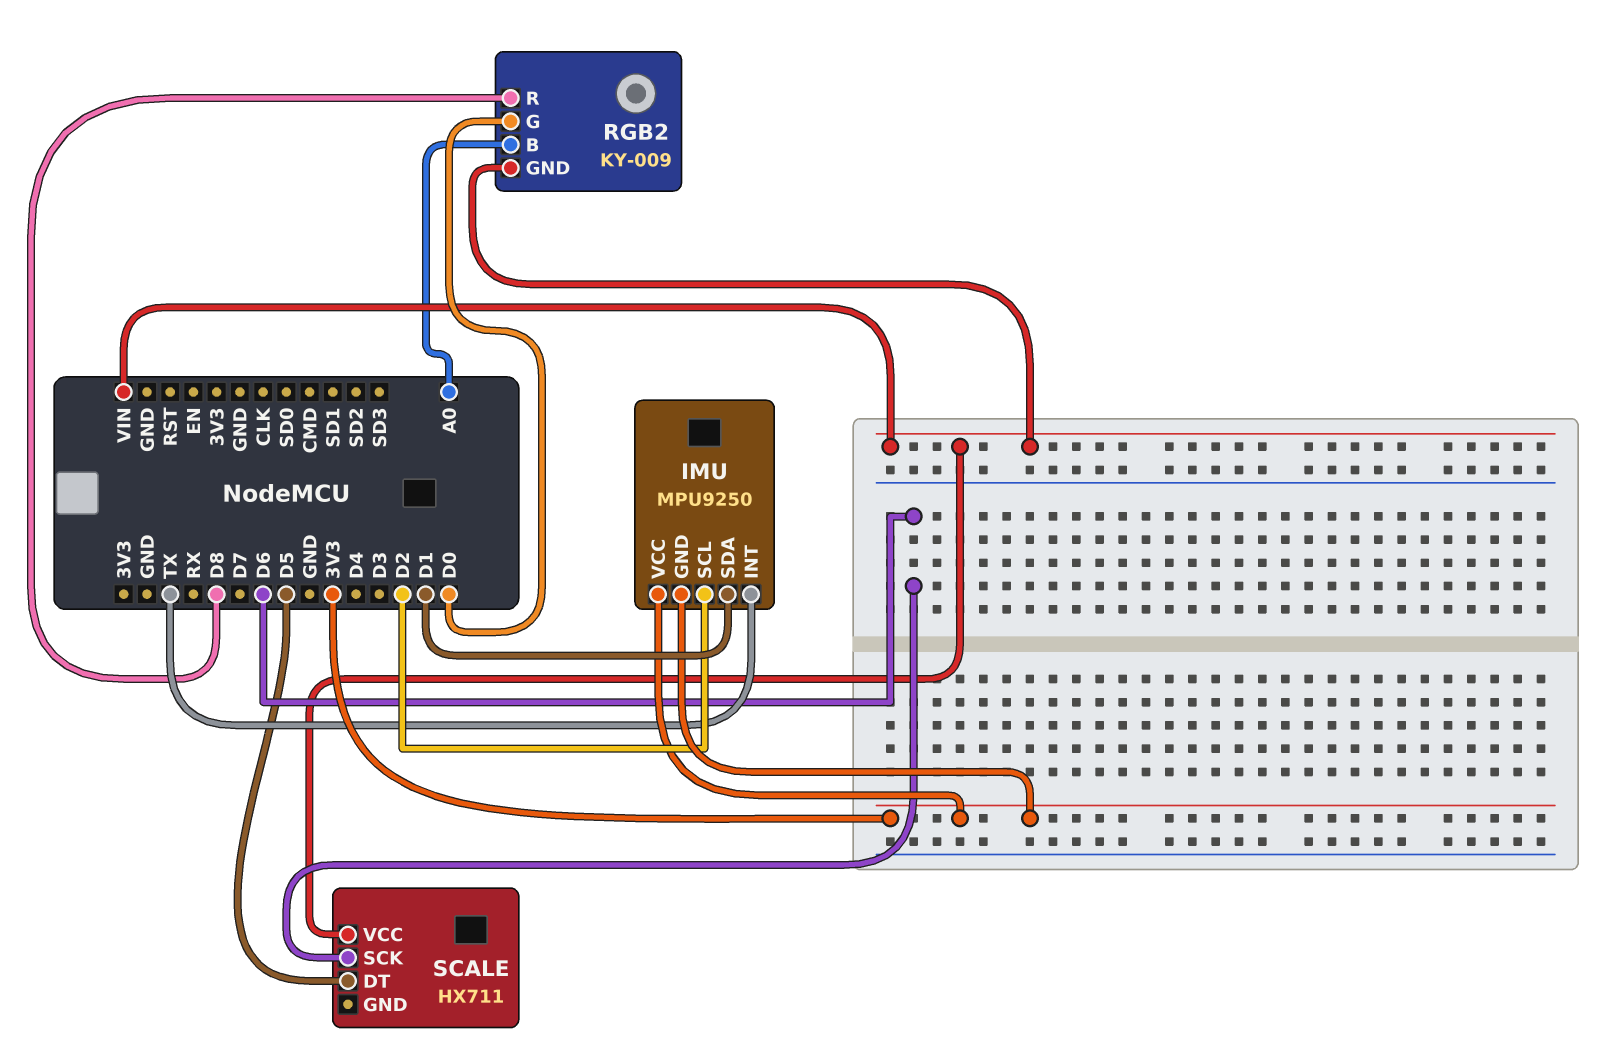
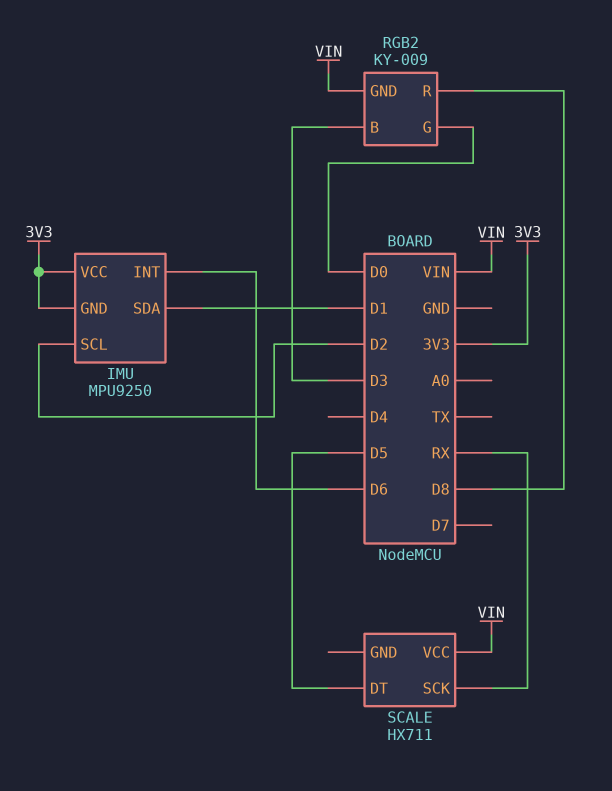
IMU pin INT: TX -> D6
RGB2 pin B: A0 -> D3
SCALE pin SCK: D6 -> RX

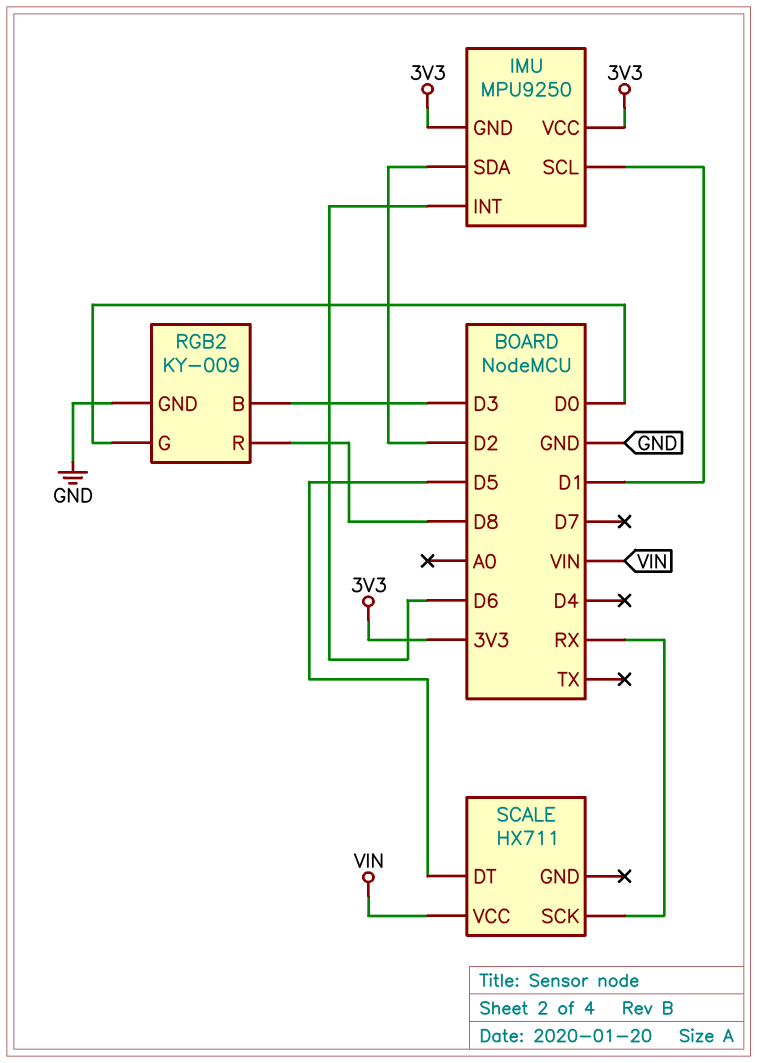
IMU pin SCL: D2 -> D1
IMU pin SDA: D1 -> D2
RGB2 pin GND: VIN -> GND

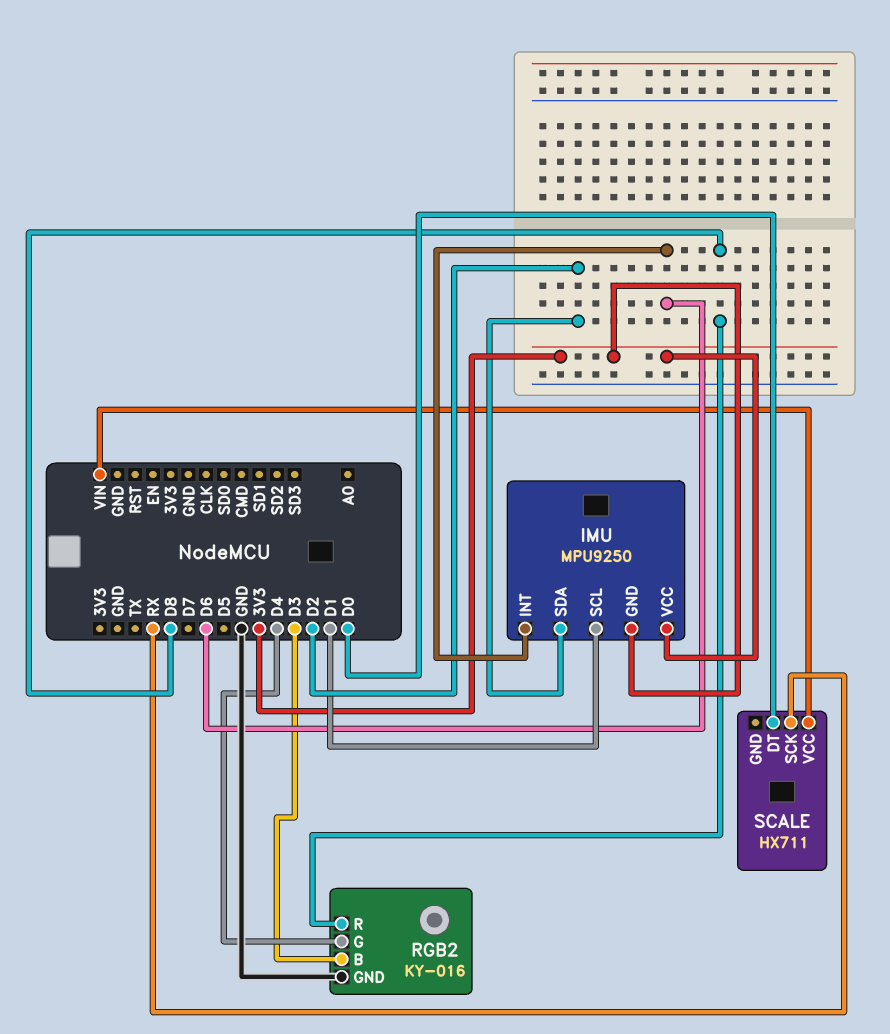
RGB2: KY-009 -> KY-016
RGB2 pin G: D0 -> D4
SCALE pin DT: D5 -> D0

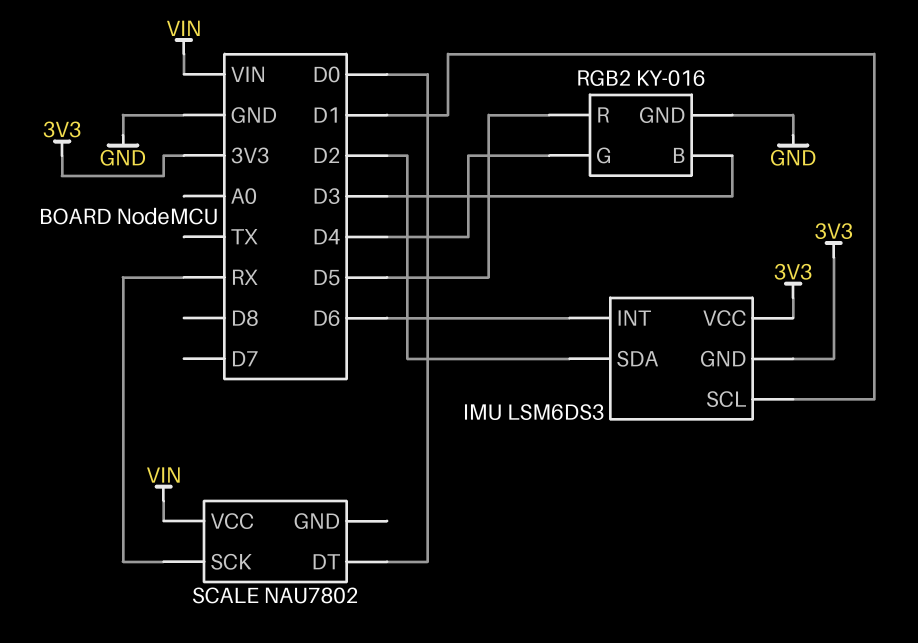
IMU: MPU9250 -> LSM6DS3
RGB2 pin R: D8 -> D5
SCALE: HX711 -> NAU7802

